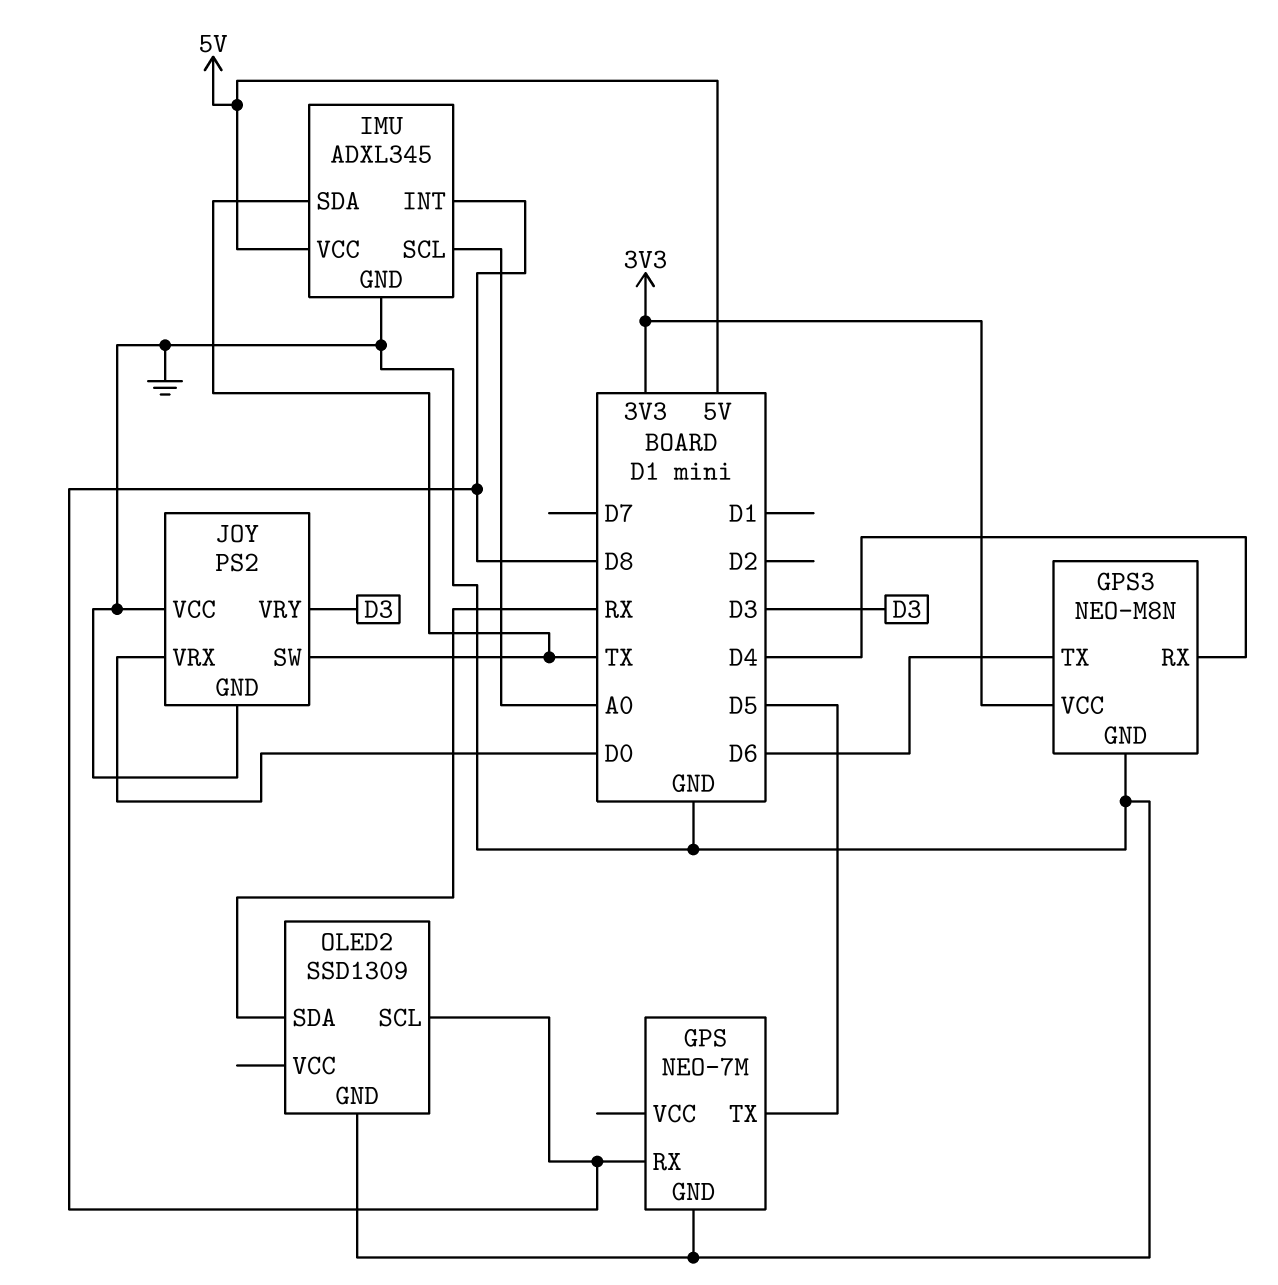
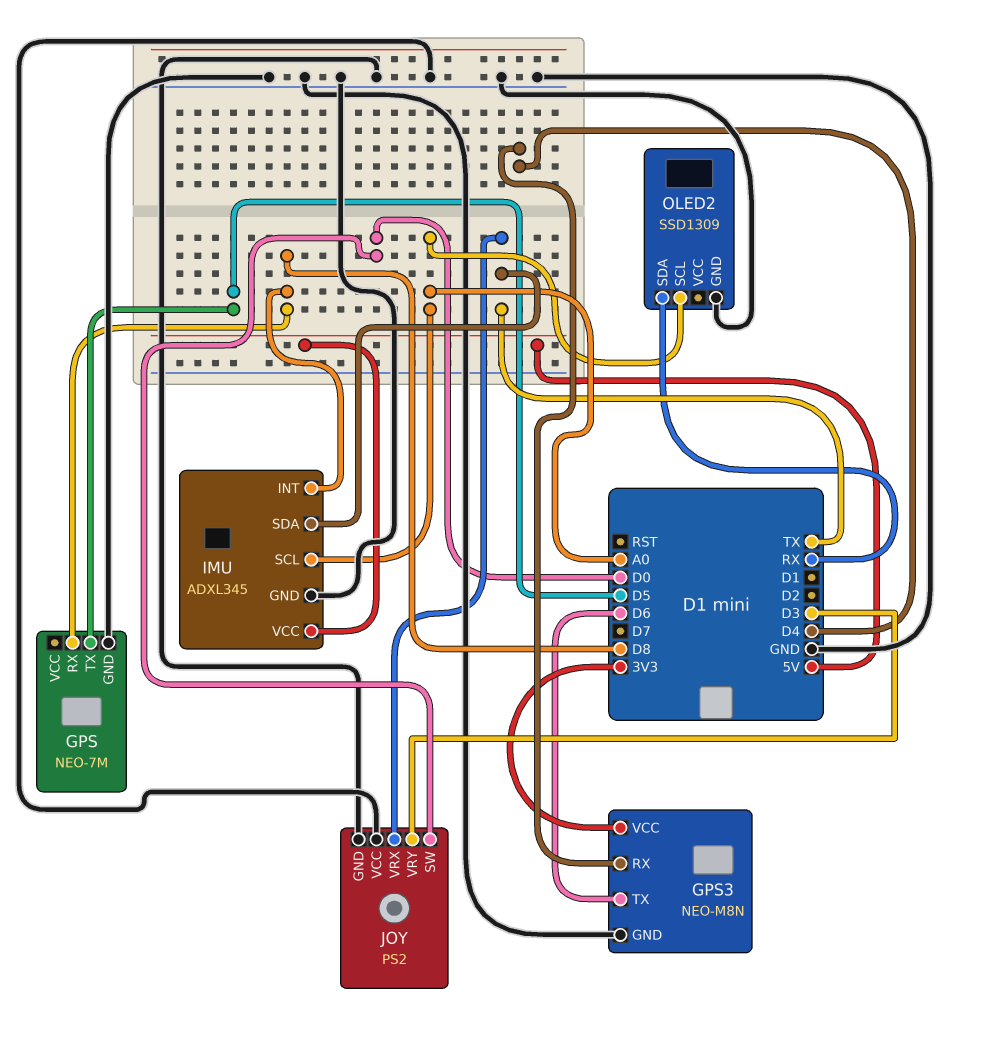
JOY pin SW: TX -> D0
JOY pin VRX: D0 -> TX
OLED2 pin SCL: D8 -> A0

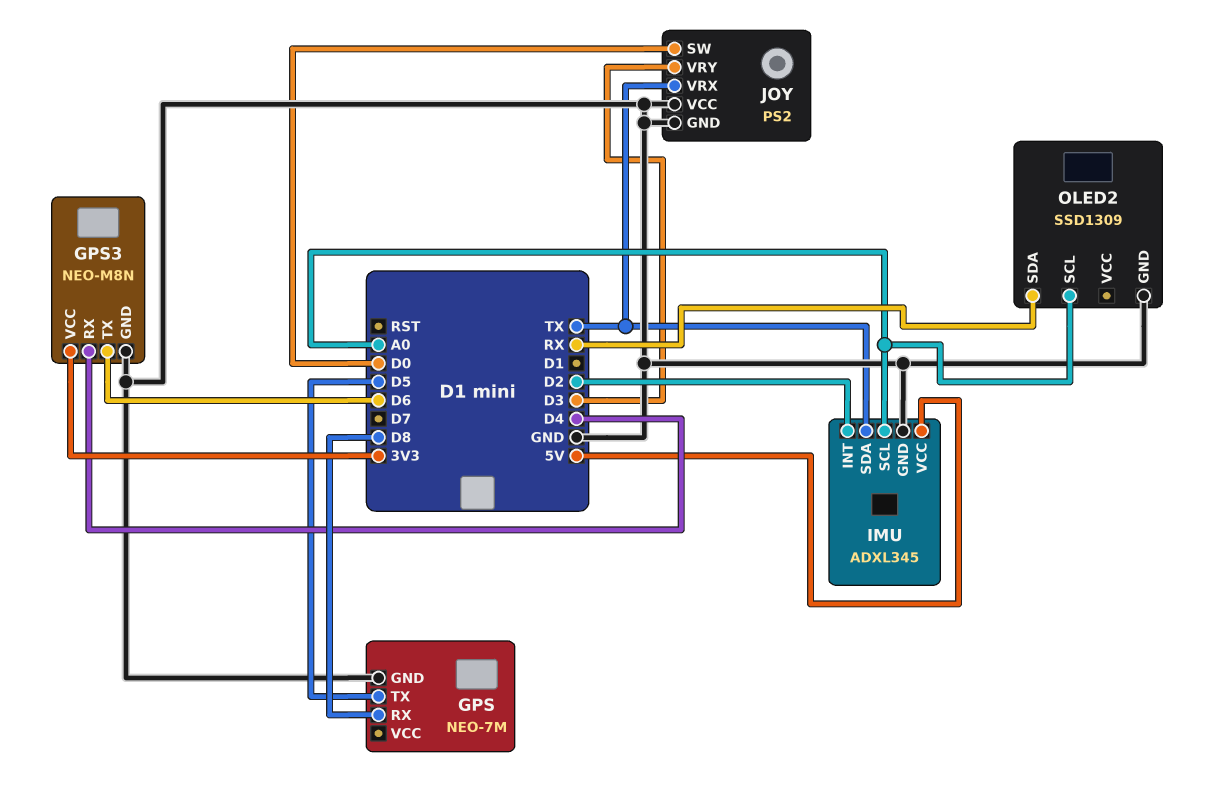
IMU pin INT: D8 -> D2

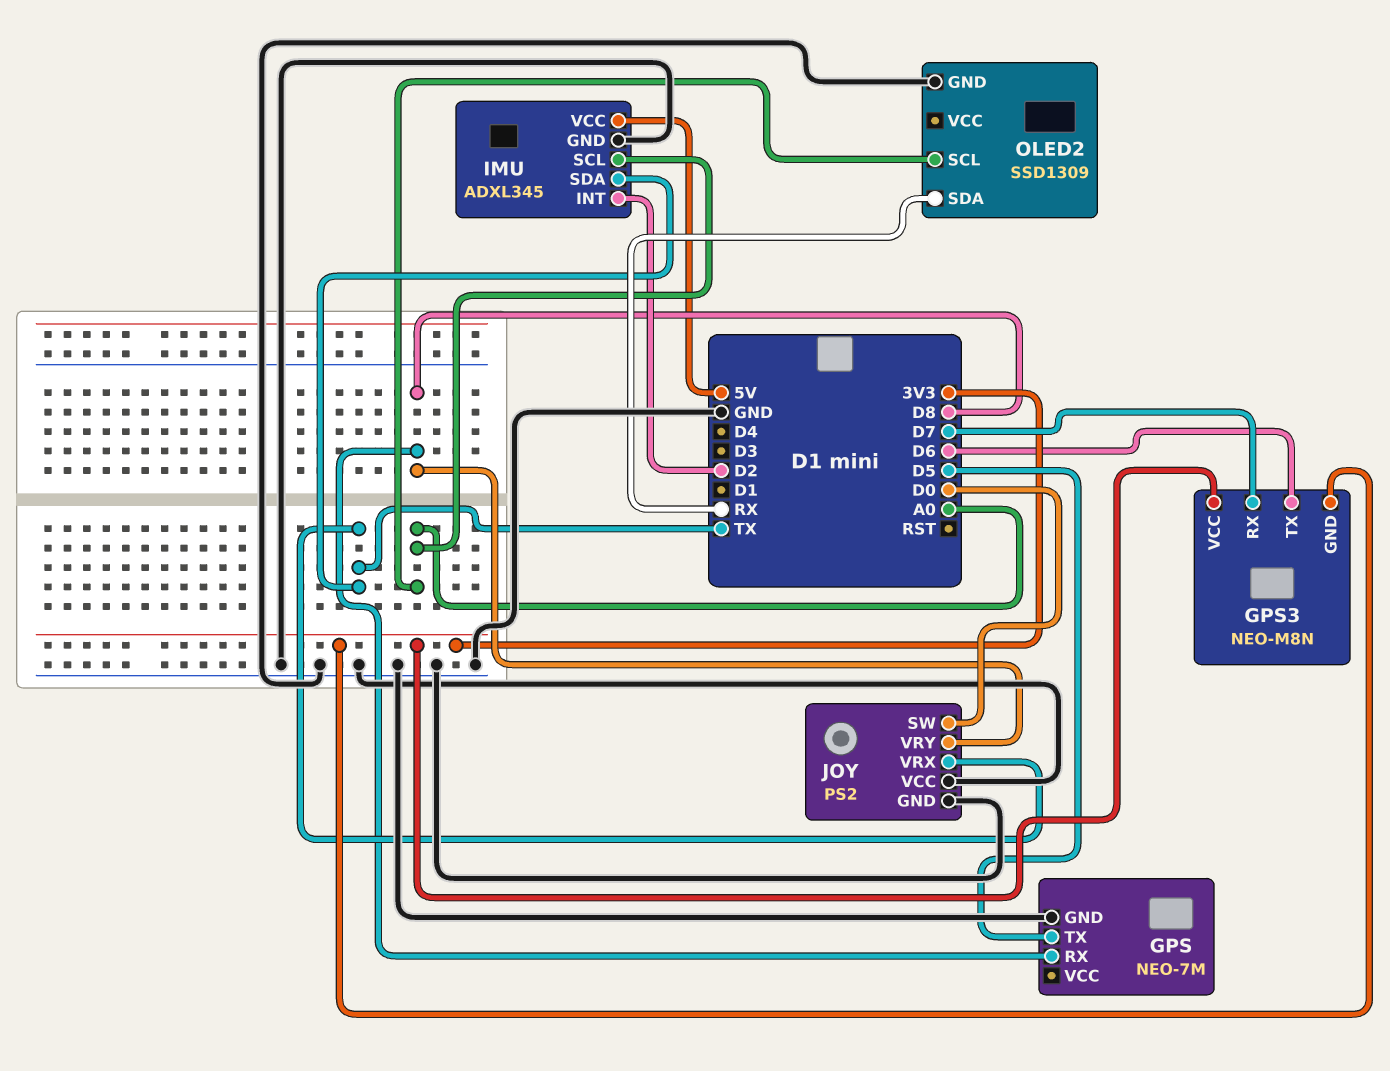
GPS3 pin GND: GND -> 3V3
GPS3 pin RX: D4 -> D7
JOY pin VRY: D3 -> D8

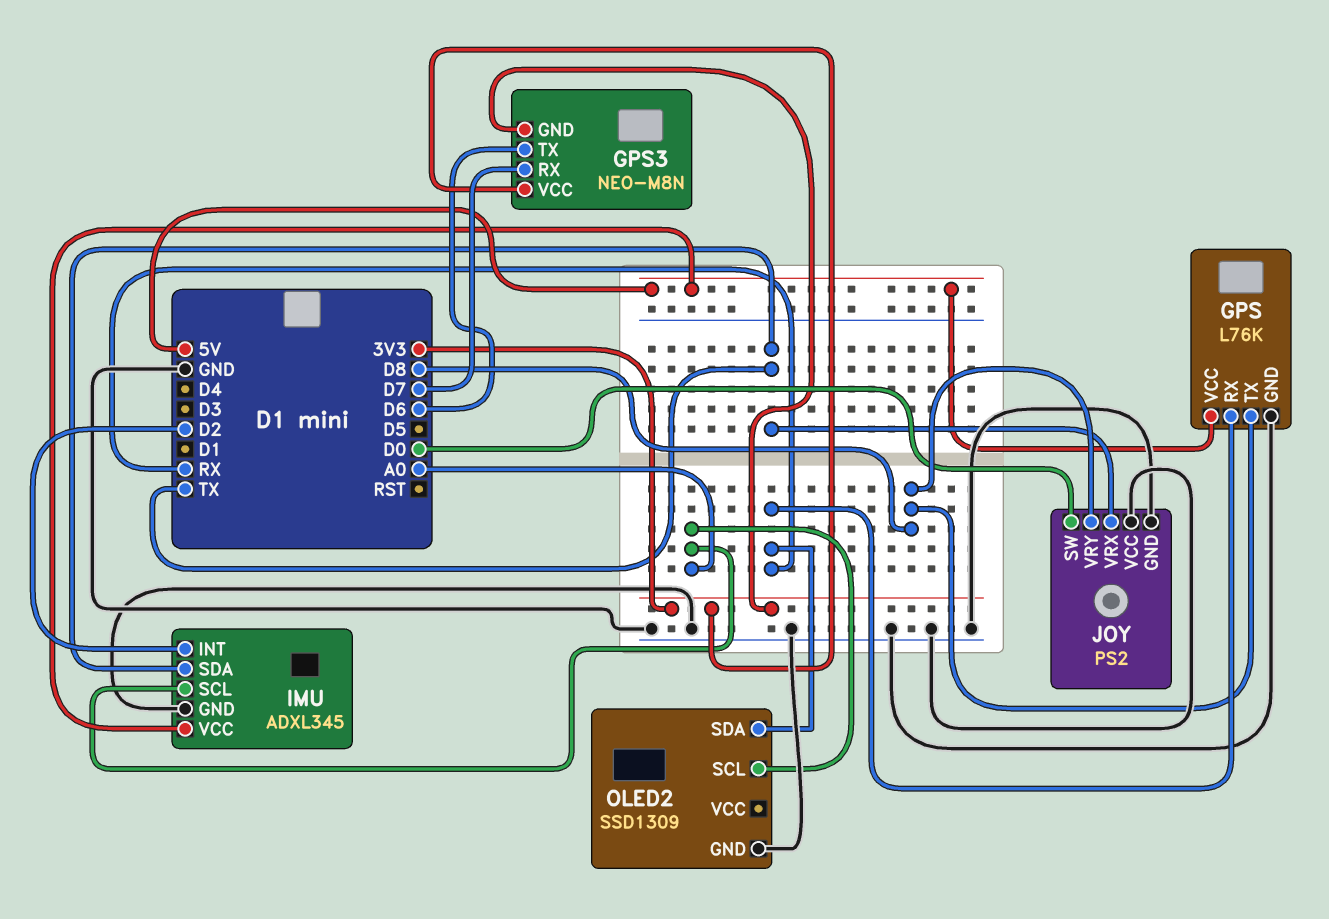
GPS: NEO-7M -> L76K
GPS pin RX: D8 -> RX
GPS pin TX: D5 -> D8
GPS pin VCC: none -> 5V

